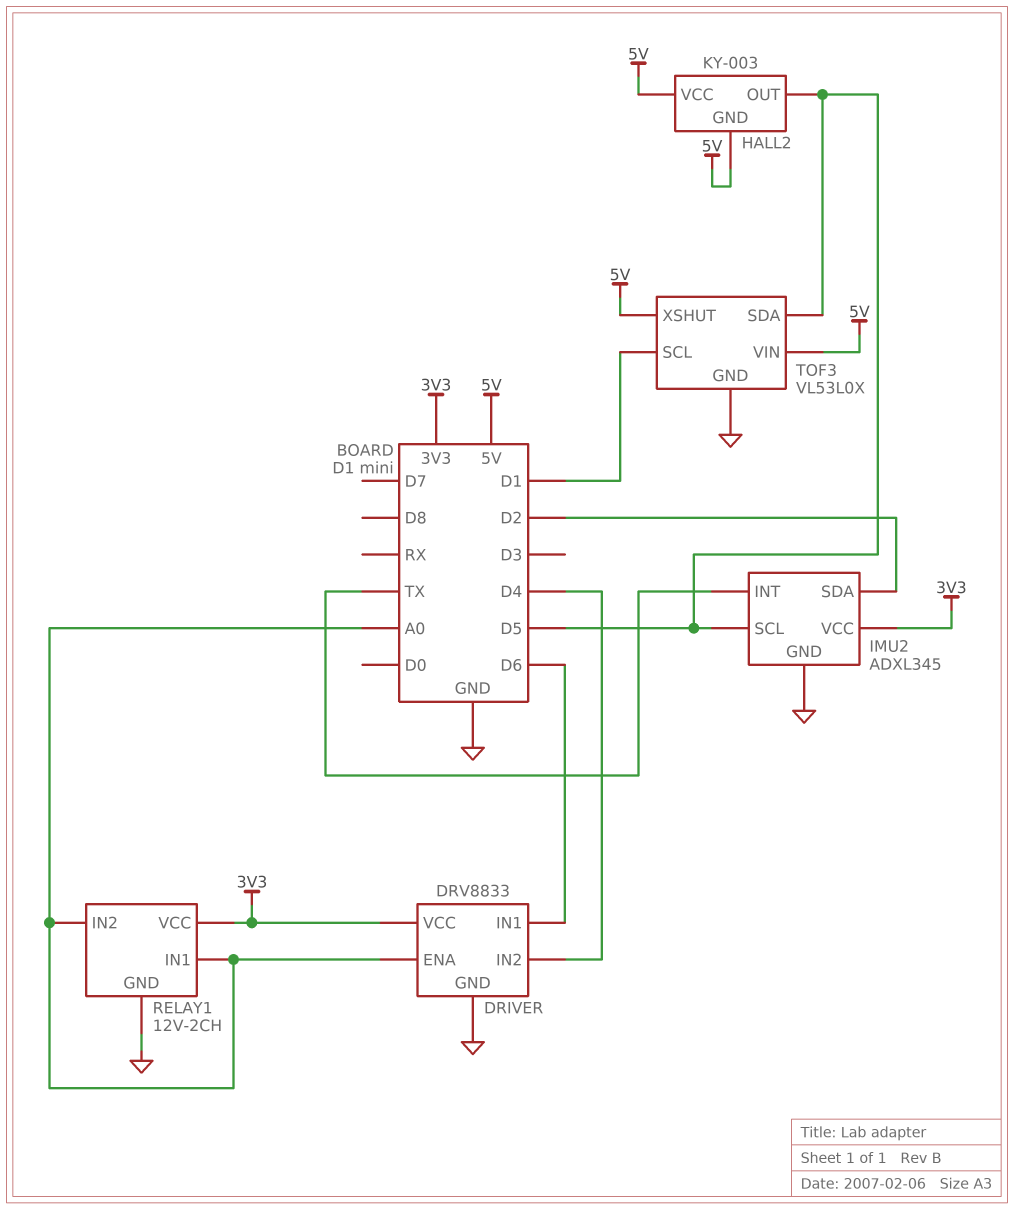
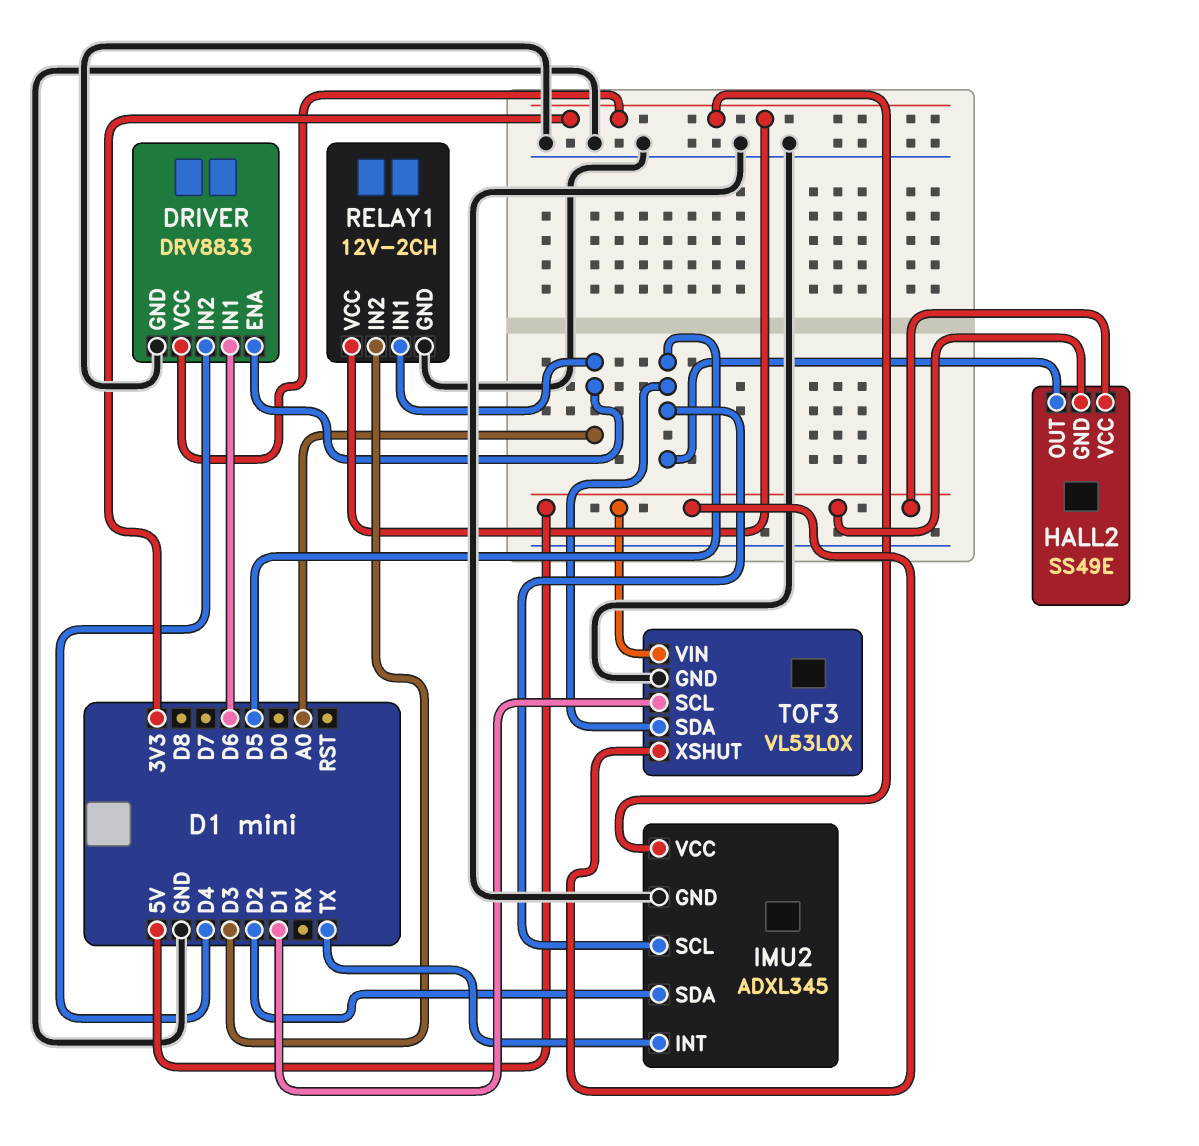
HALL2: KY-003 -> SS49E
RELAY1 pin IN2: A0 -> D3

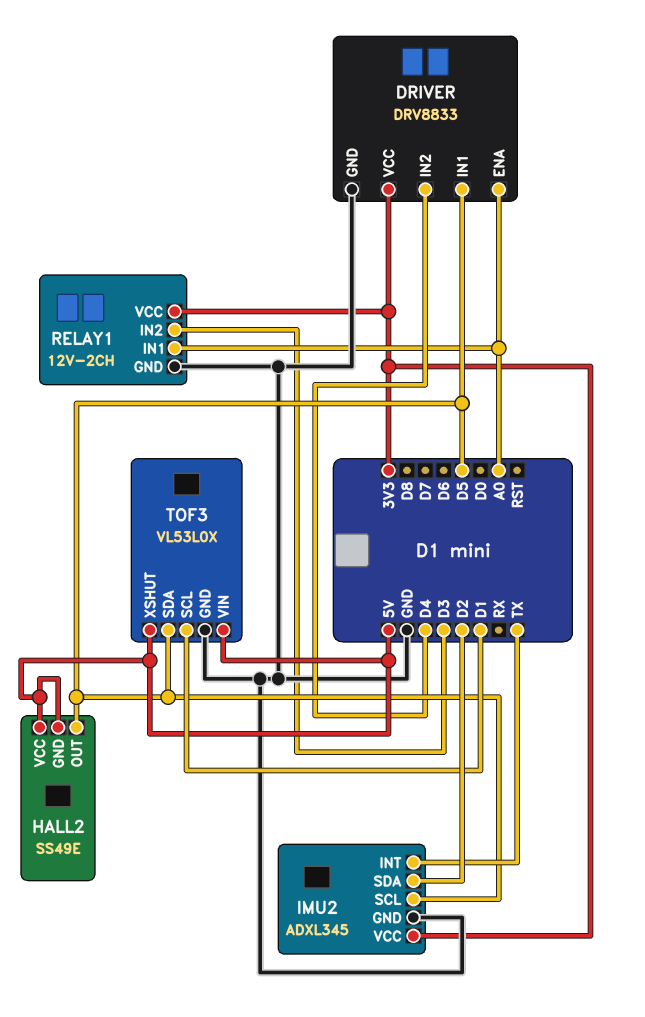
DRIVER pin IN1: D6 -> D5

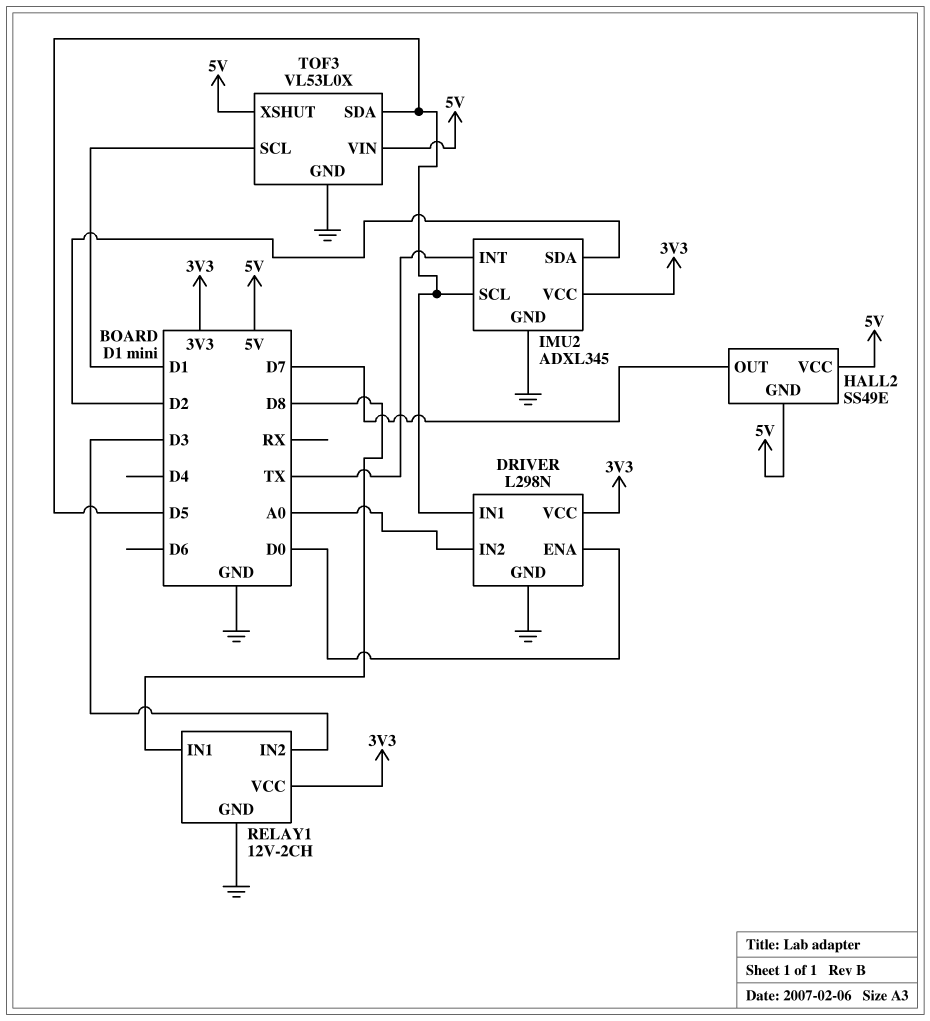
DRIVER: DRV8833 -> L298N
DRIVER pin ENA: A0 -> D0
DRIVER pin IN2: D4 -> A0
HALL2 pin OUT: D5 -> D7
RELAY1 pin IN1: A0 -> D8

